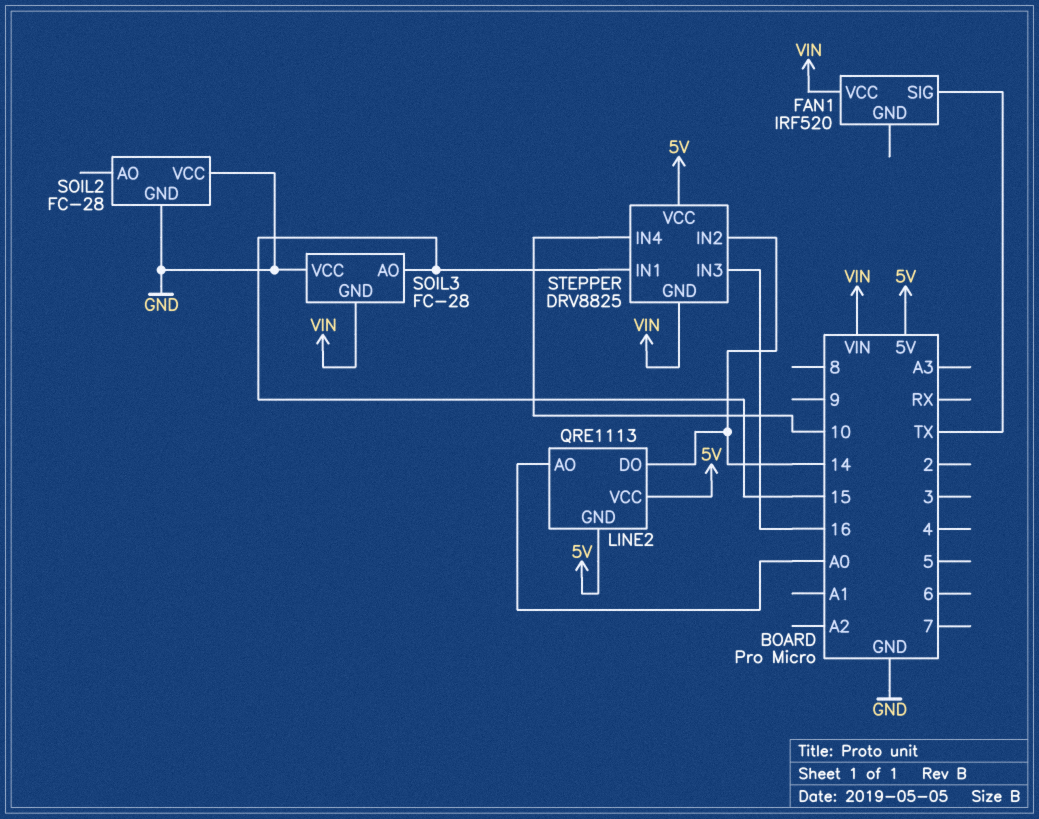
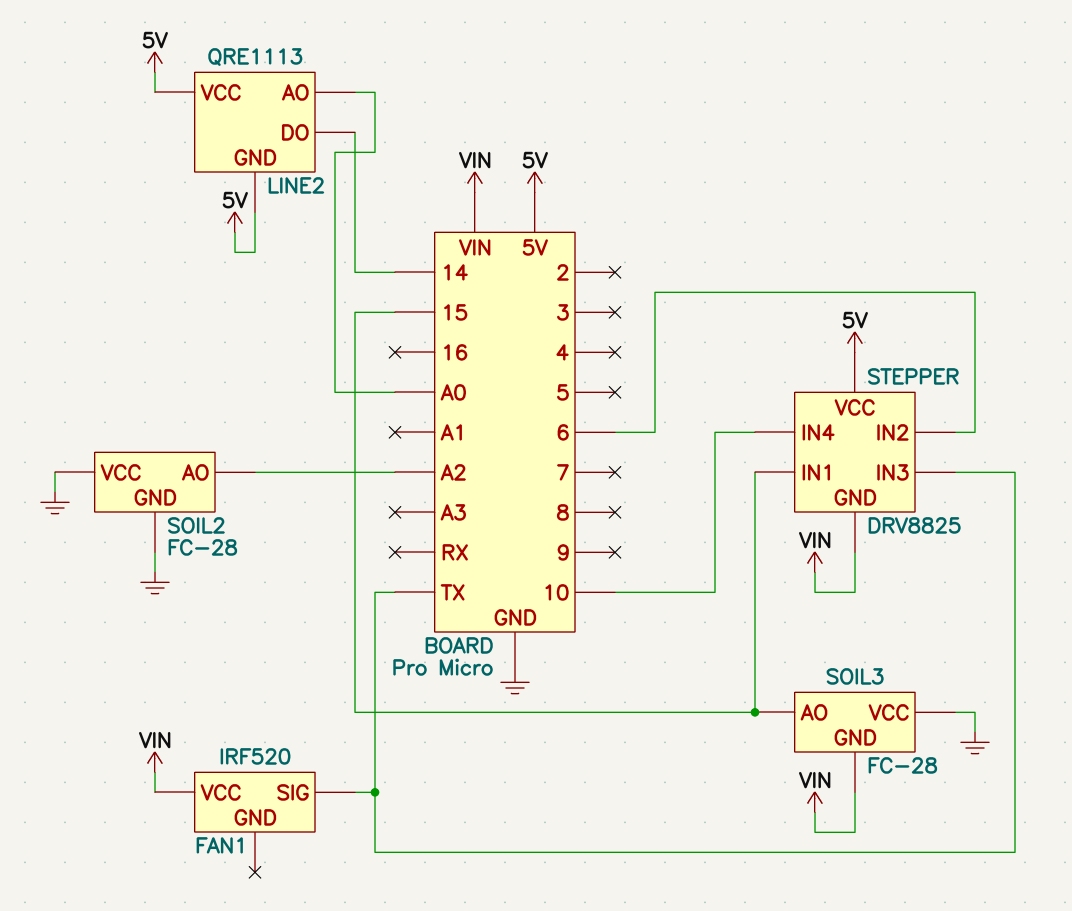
SOIL2 pin AO: none -> A2
STEPPER pin IN2: 14 -> 6
STEPPER pin IN3: 16 -> TX

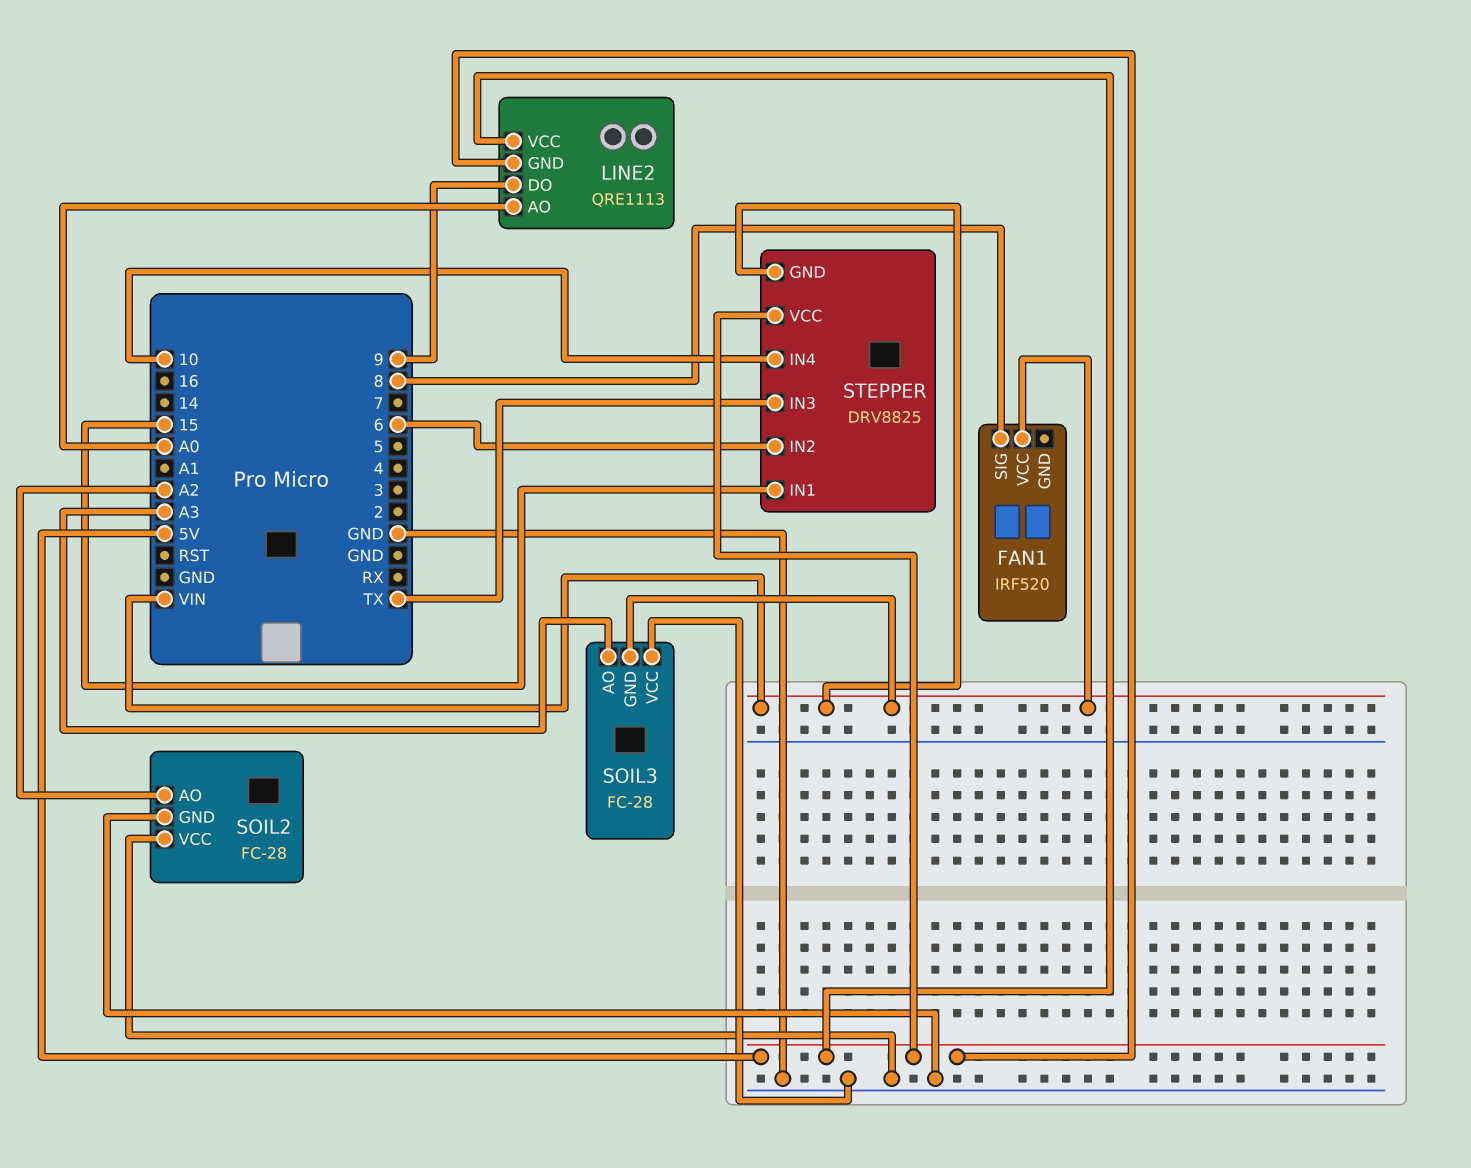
FAN1 pin SIG: TX -> 8
LINE2 pin DO: 14 -> 9
SOIL3 pin AO: 15 -> A3

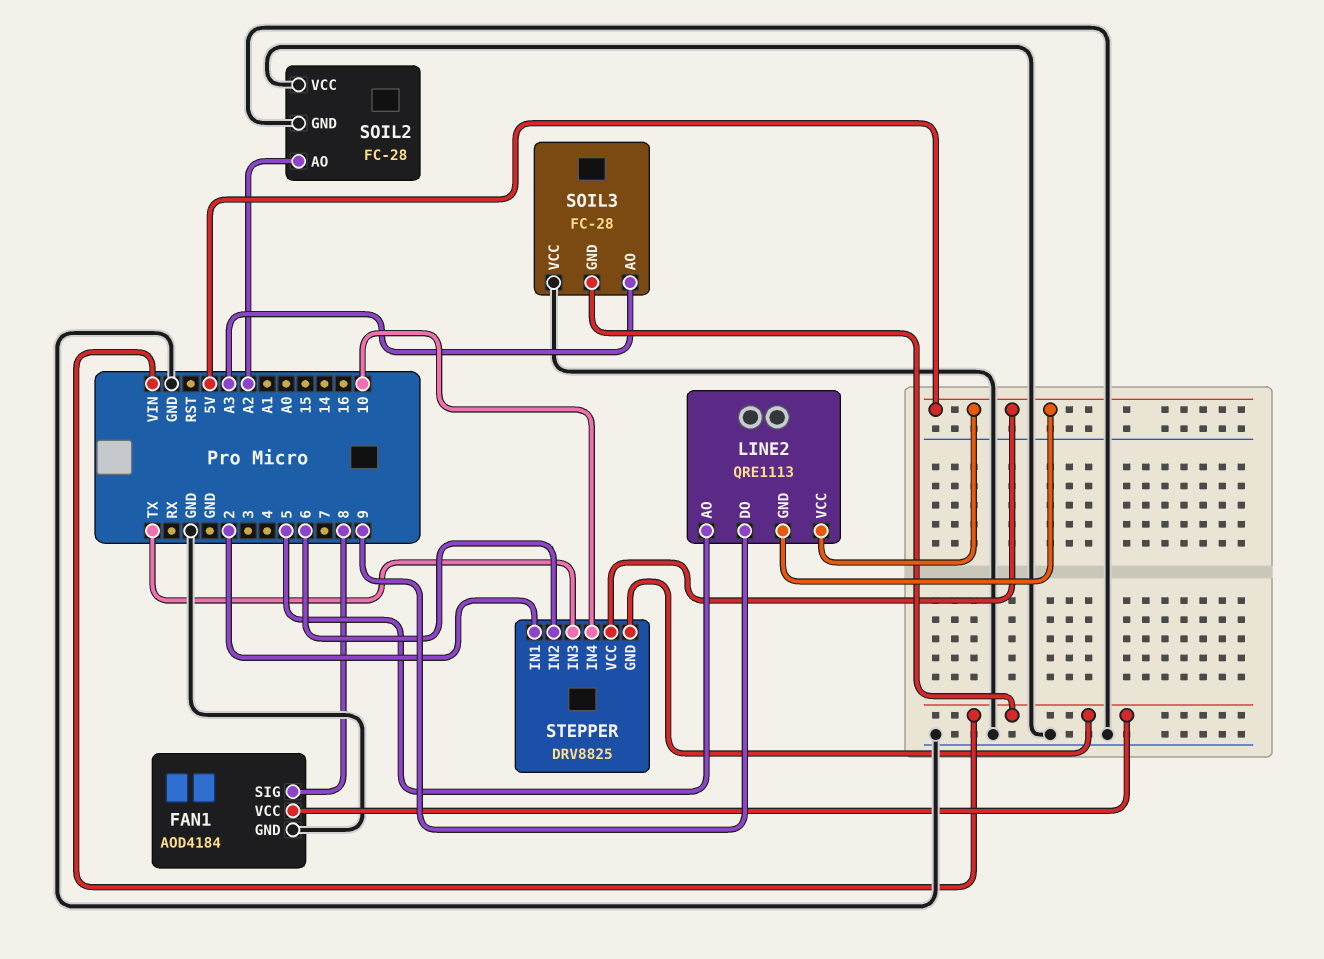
FAN1: IRF520 -> AOD4184
FAN1 pin GND: none -> GND
LINE2 pin AO: A0 -> 5
STEPPER pin IN1: 15 -> 2

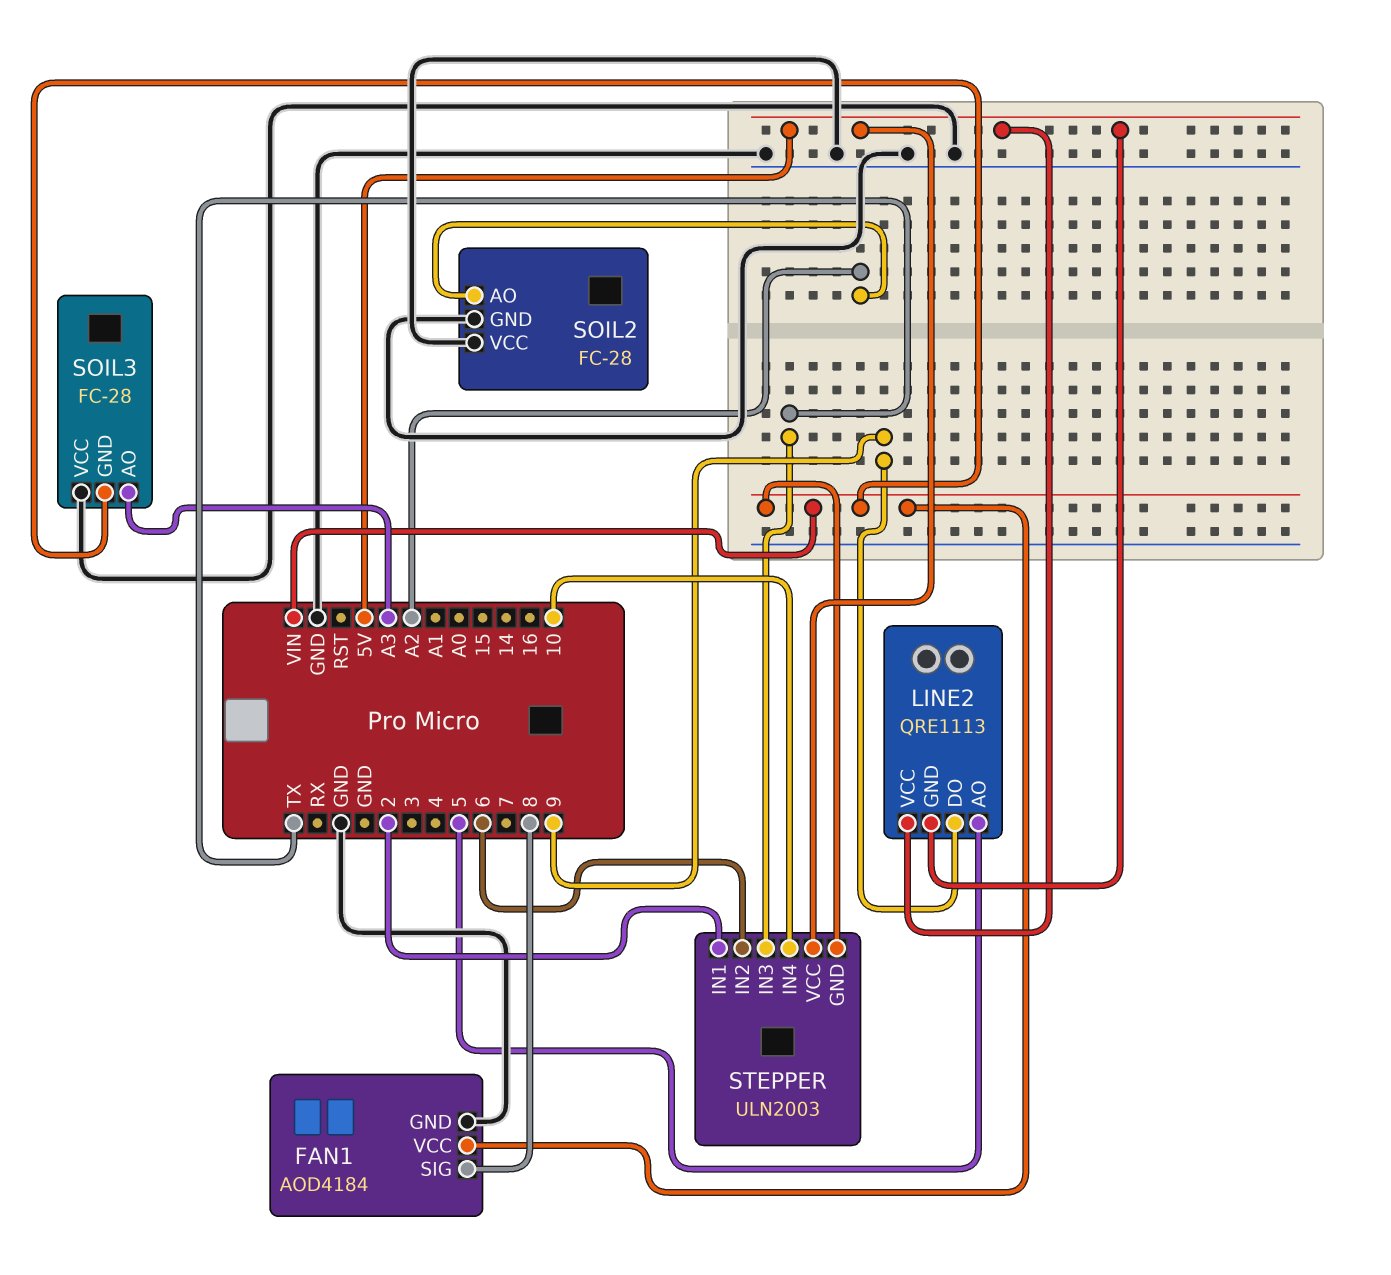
STEPPER: DRV8825 -> ULN2003

